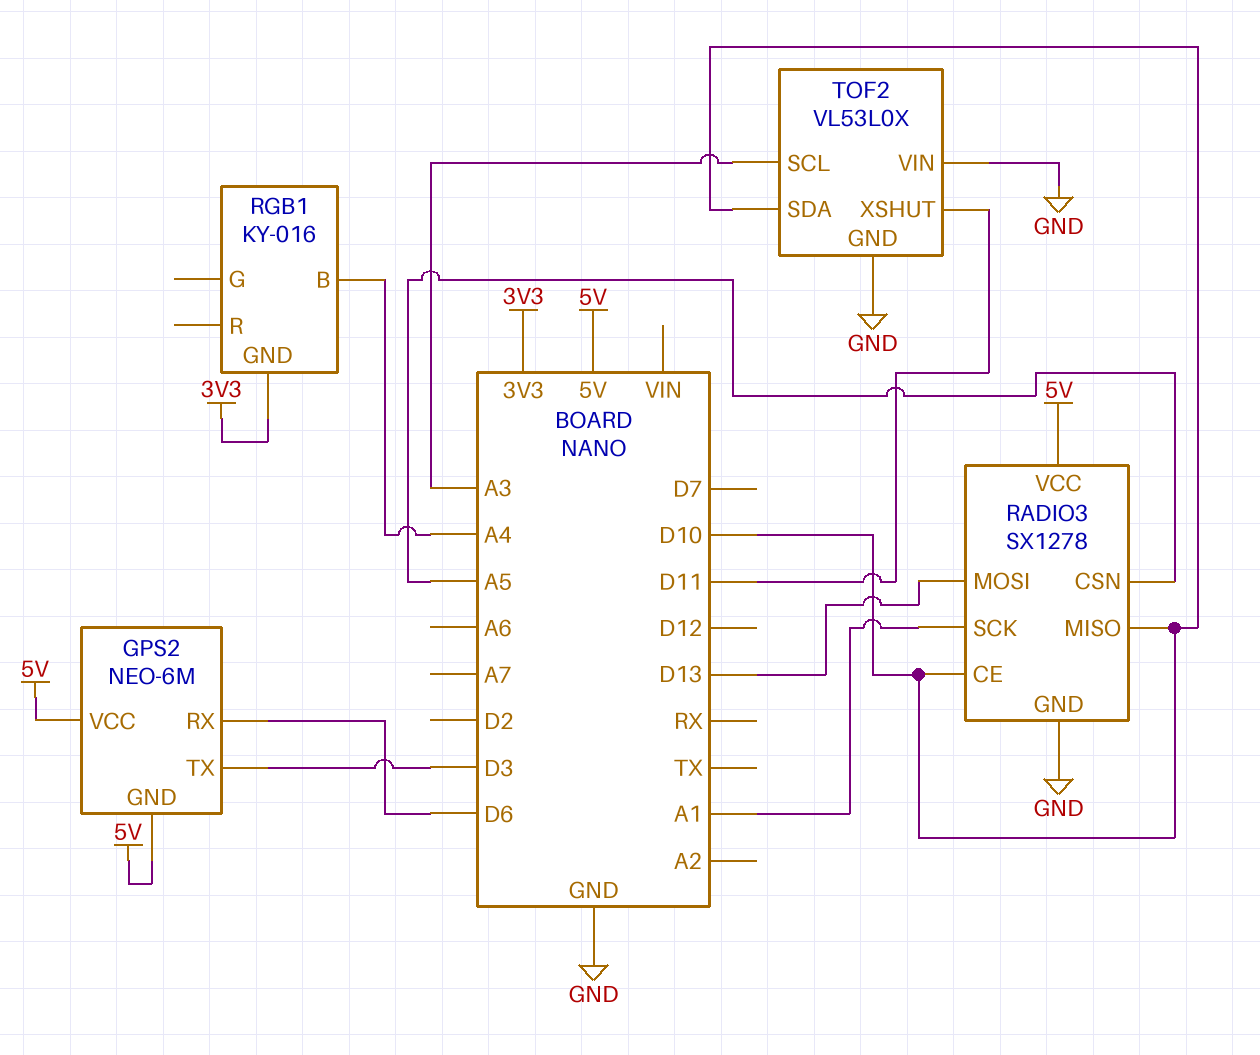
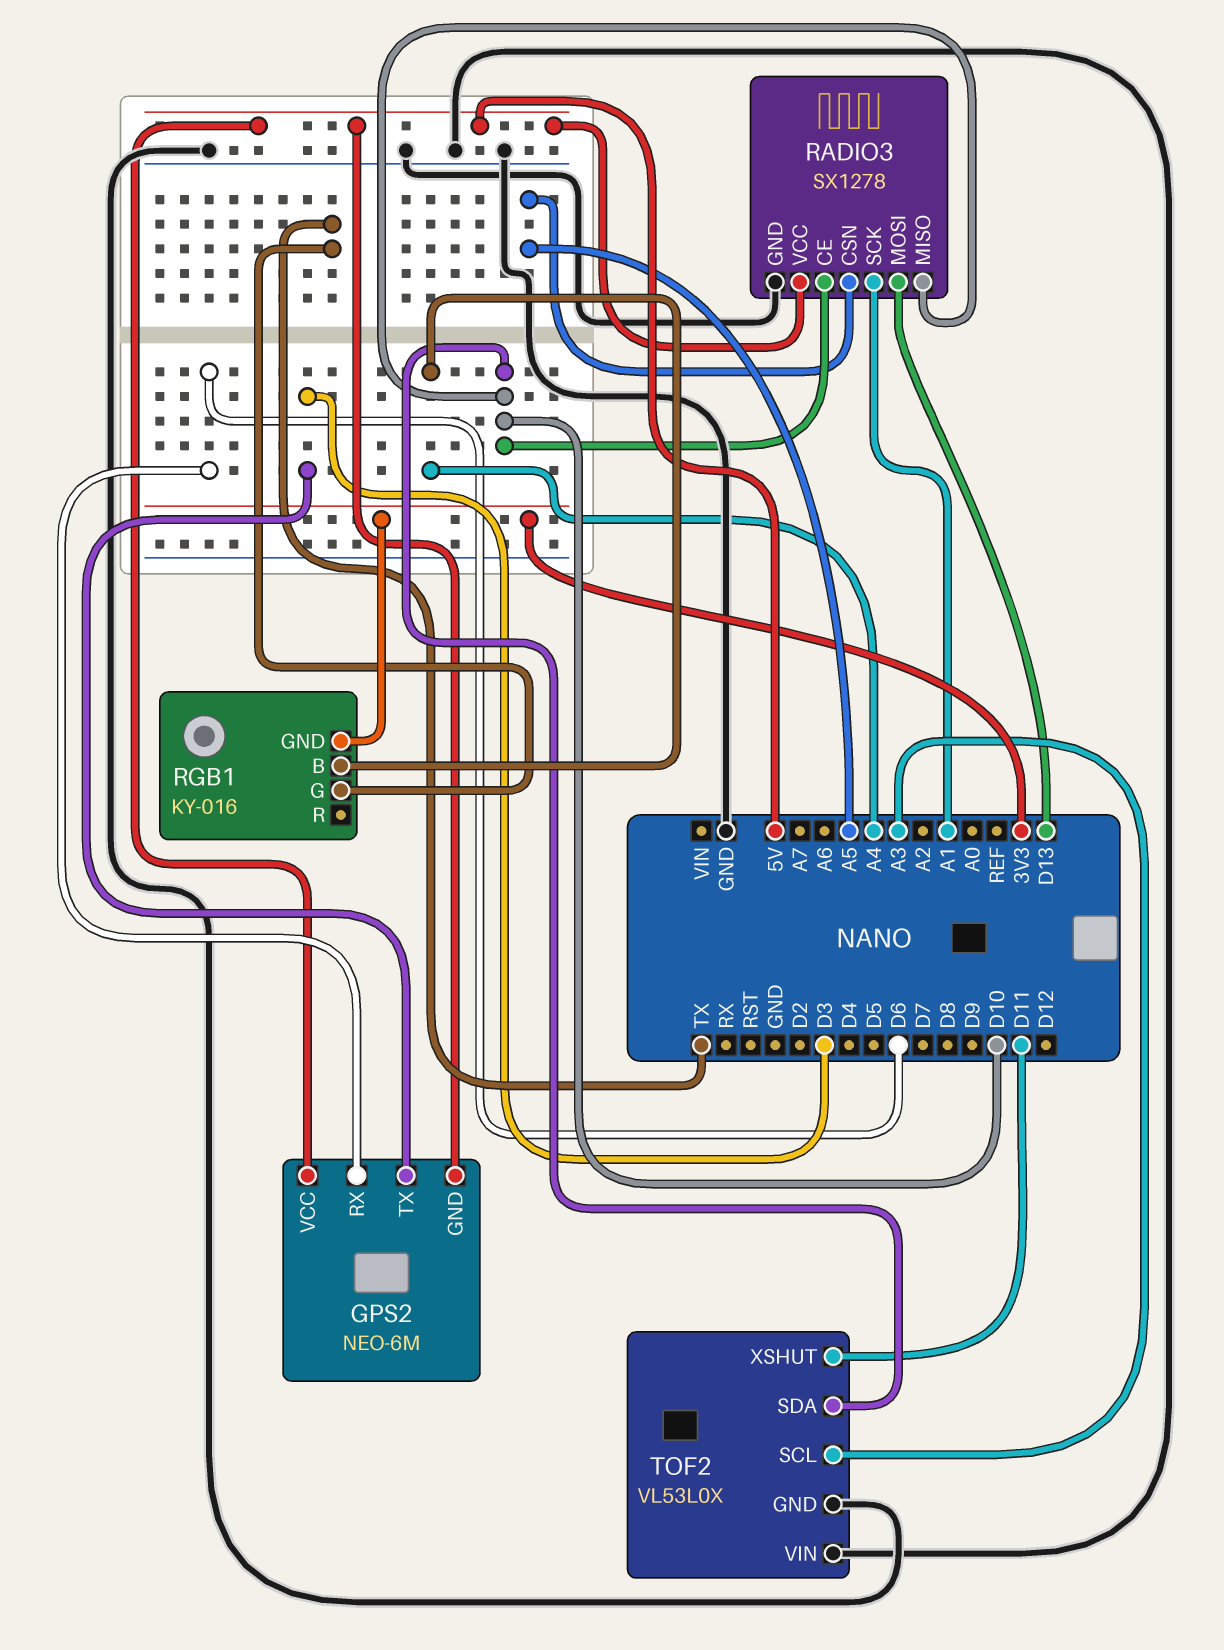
RGB1 pin G: none -> TX

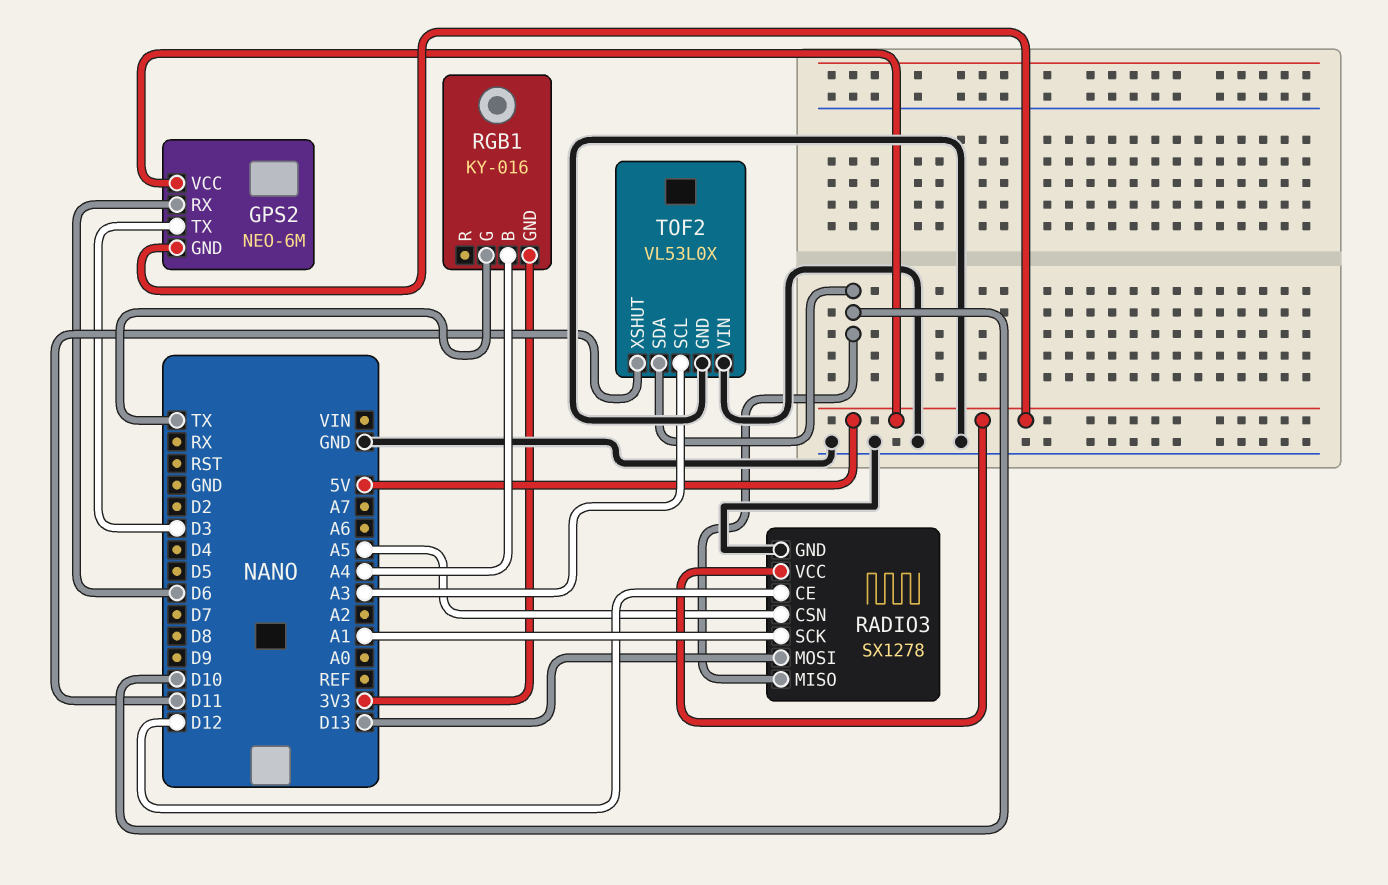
RADIO3 pin CE: D10 -> D12

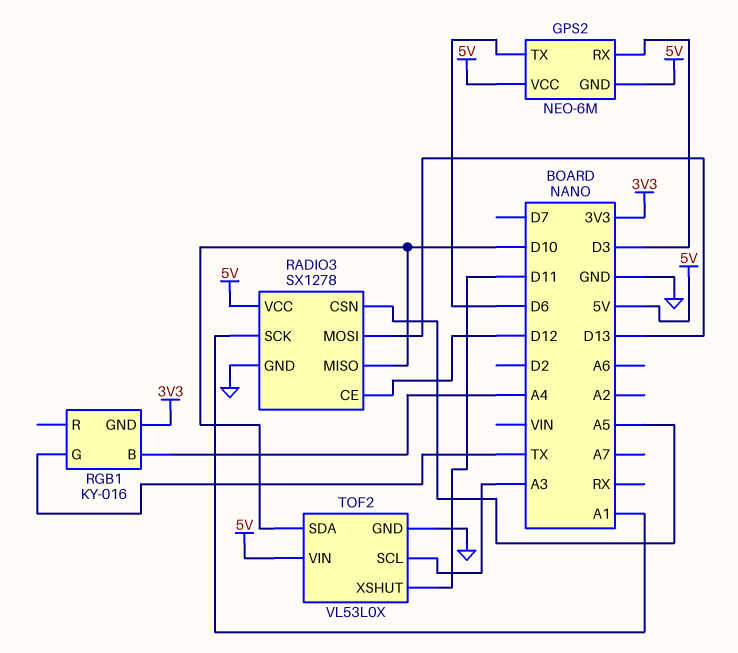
GPS2 pin RX: D6 -> D3
GPS2 pin TX: D3 -> D6
TOF2 pin VIN: GND -> 5V

